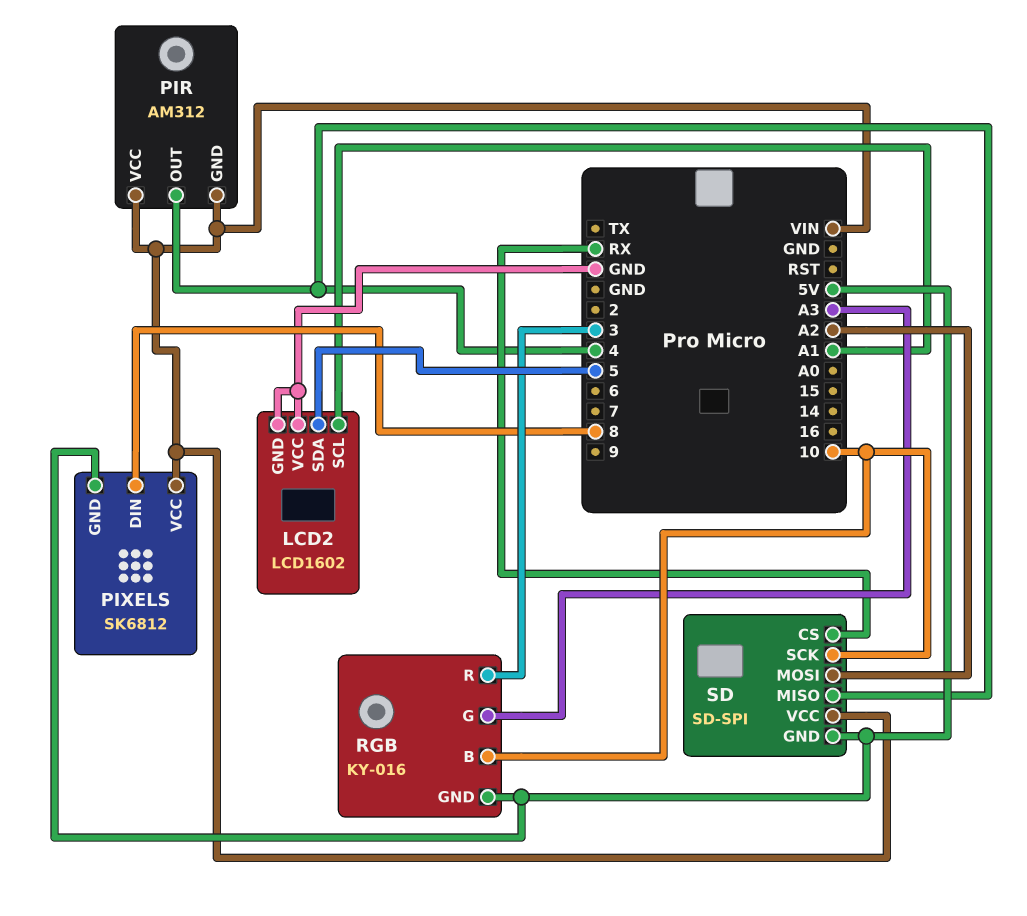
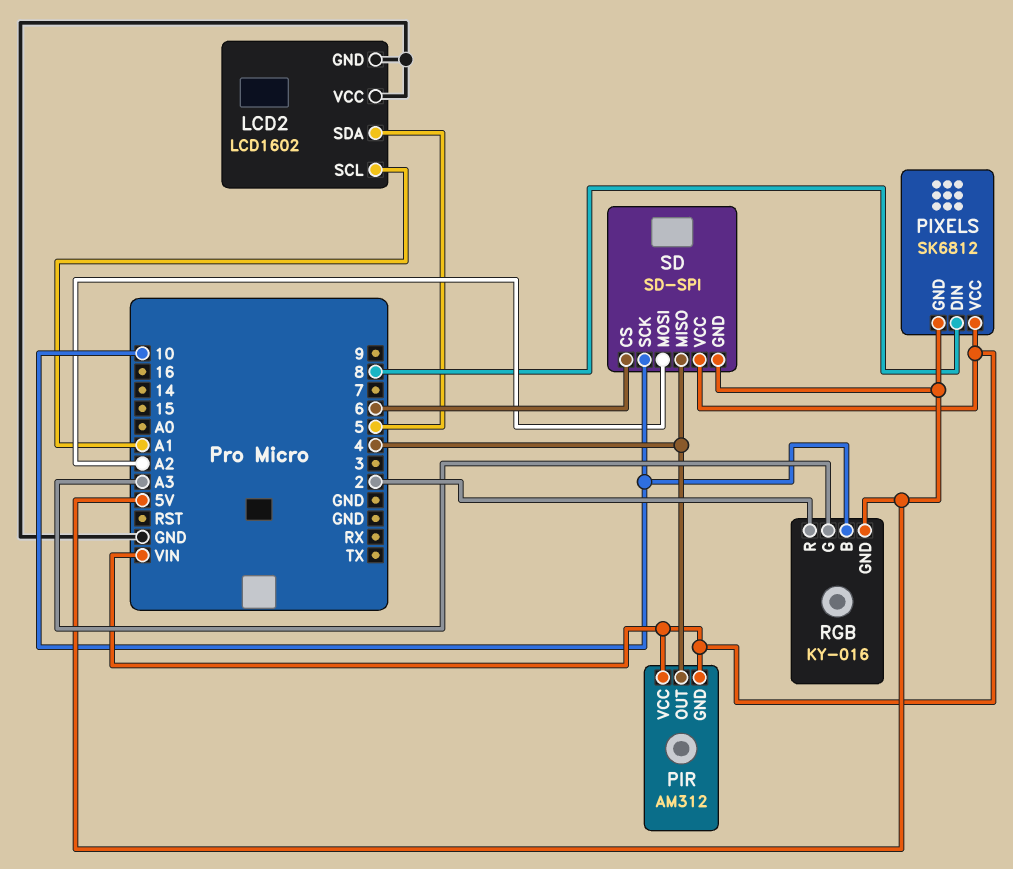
RGB pin R: 3 -> 2
SD pin CS: RX -> 6

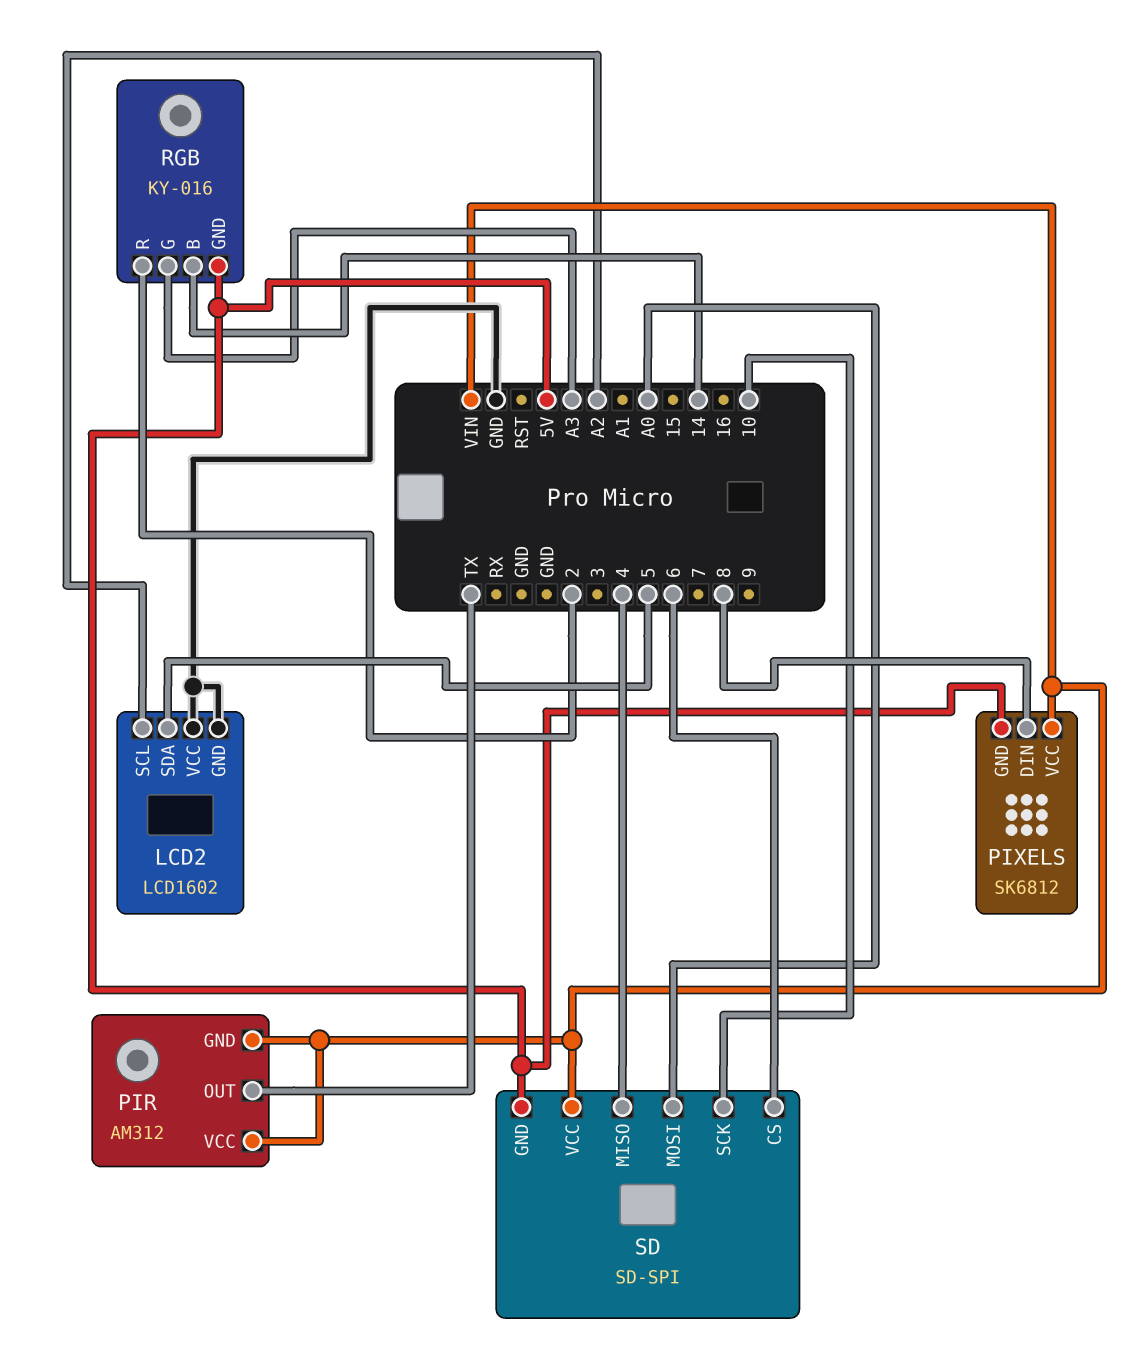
LCD2 pin SCL: A1 -> A2
PIR pin OUT: 4 -> TX
RGB pin B: 10 -> 14
SD pin MOSI: A2 -> A0

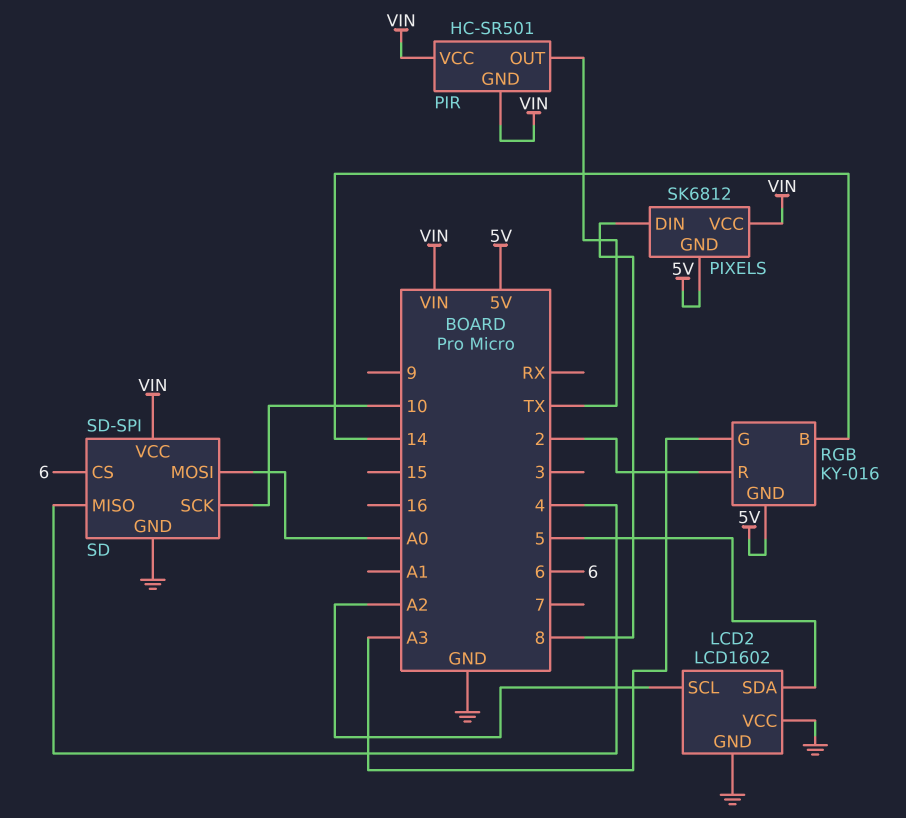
PIR: AM312 -> HC-SR501
SD pin GND: 5V -> GND

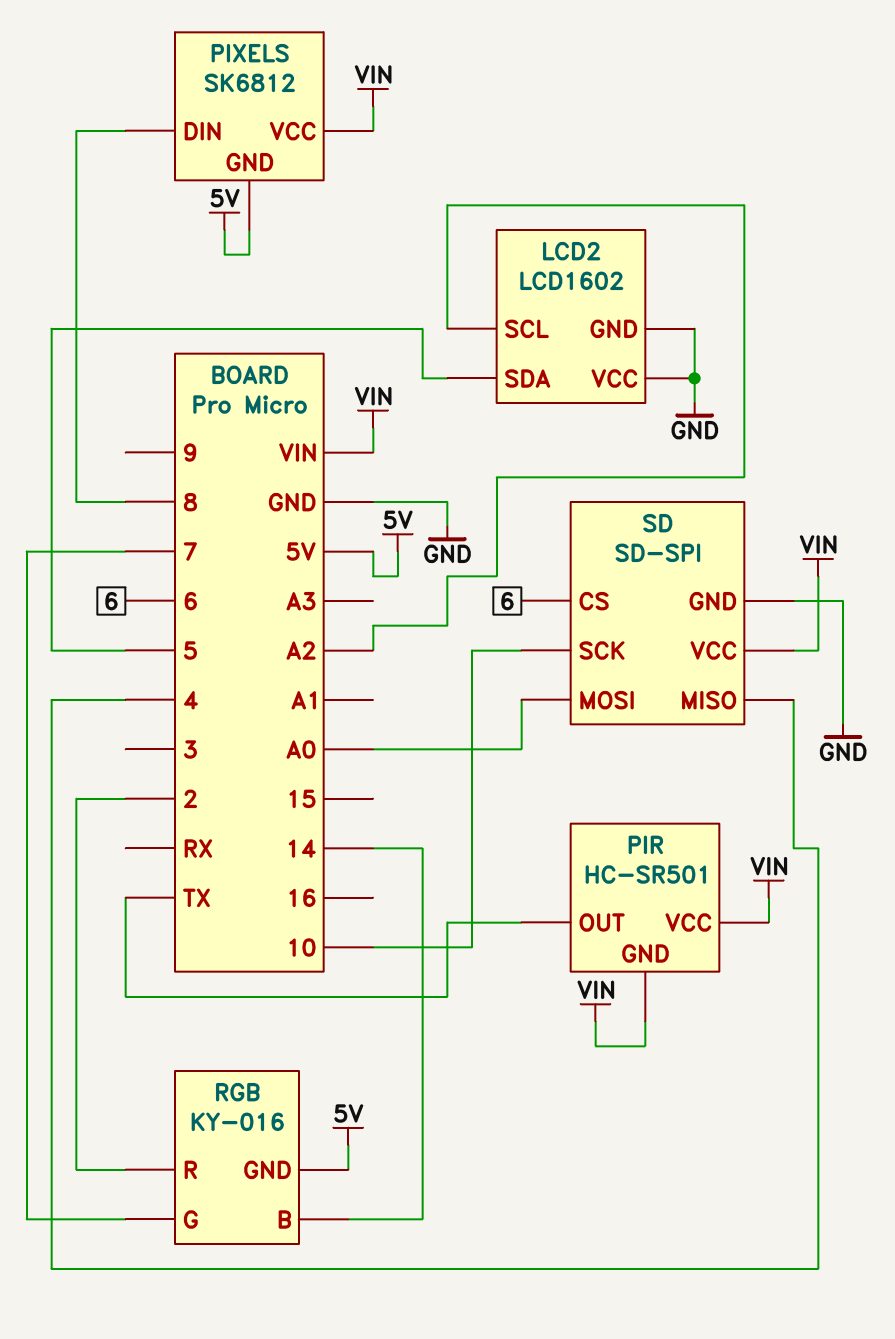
RGB pin G: A3 -> 7

